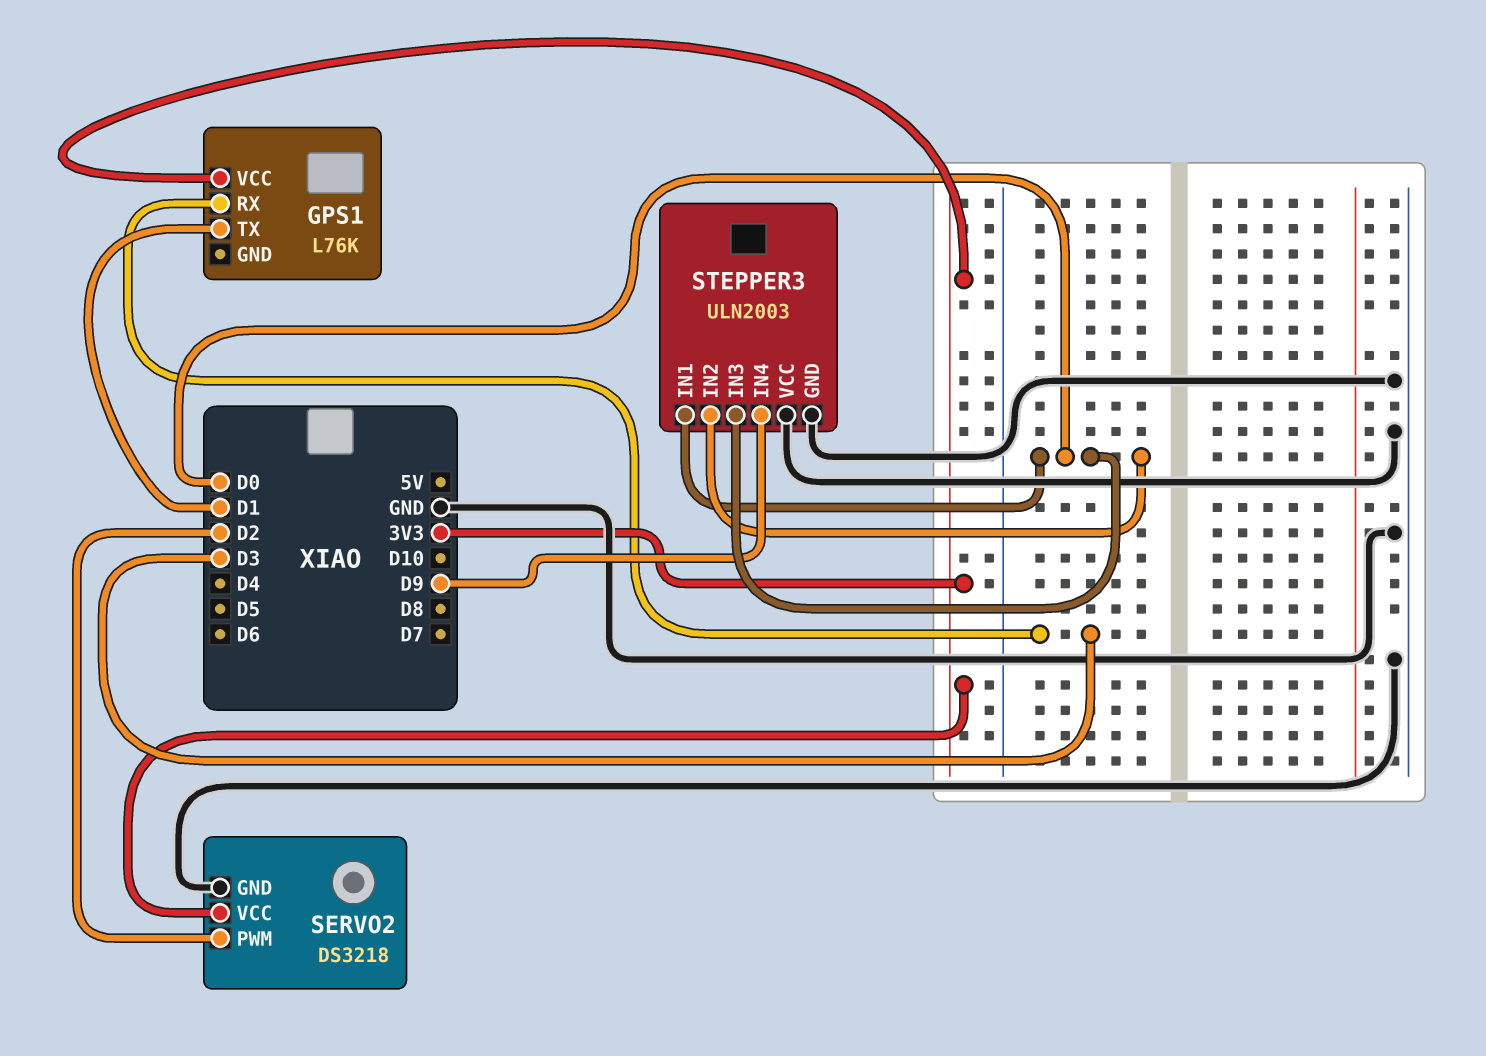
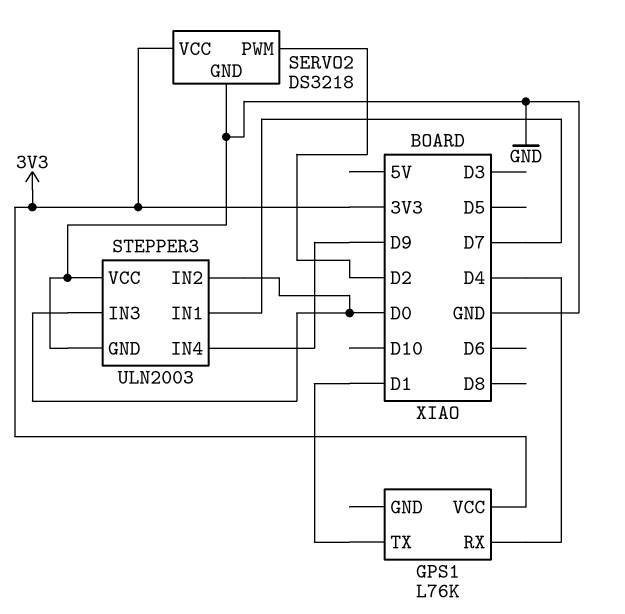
GPS1 pin RX: D3 -> D4
STEPPER3 pin IN1: D0 -> D7

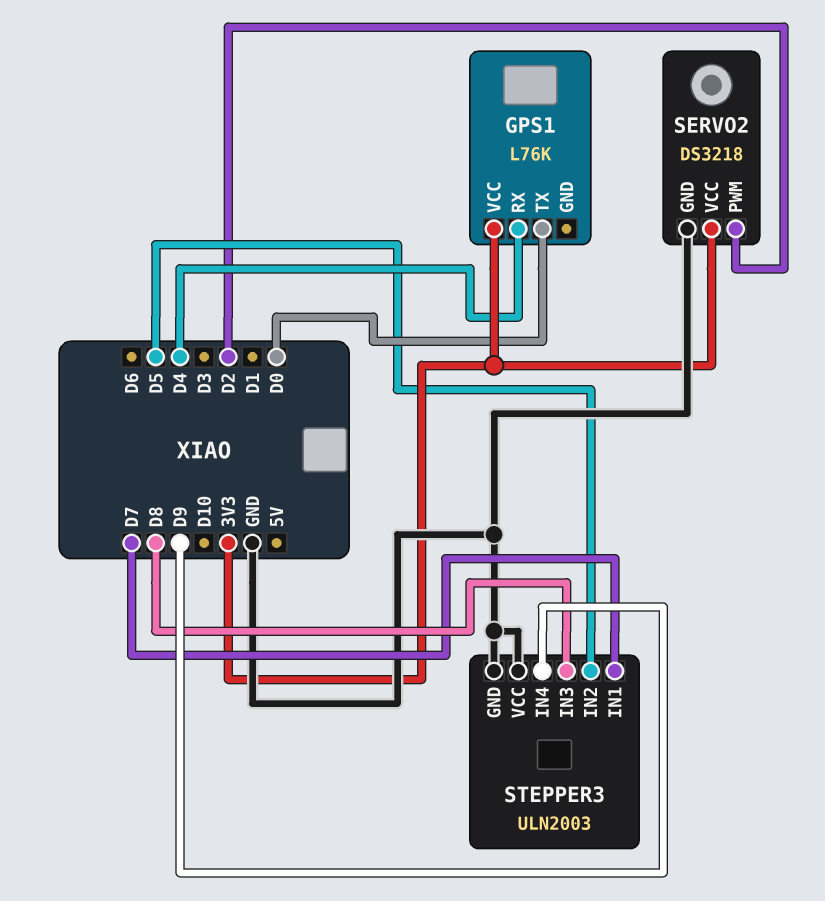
GPS1 pin TX: D1 -> D0
STEPPER3 pin IN2: D0 -> D5
STEPPER3 pin IN3: D0 -> D8

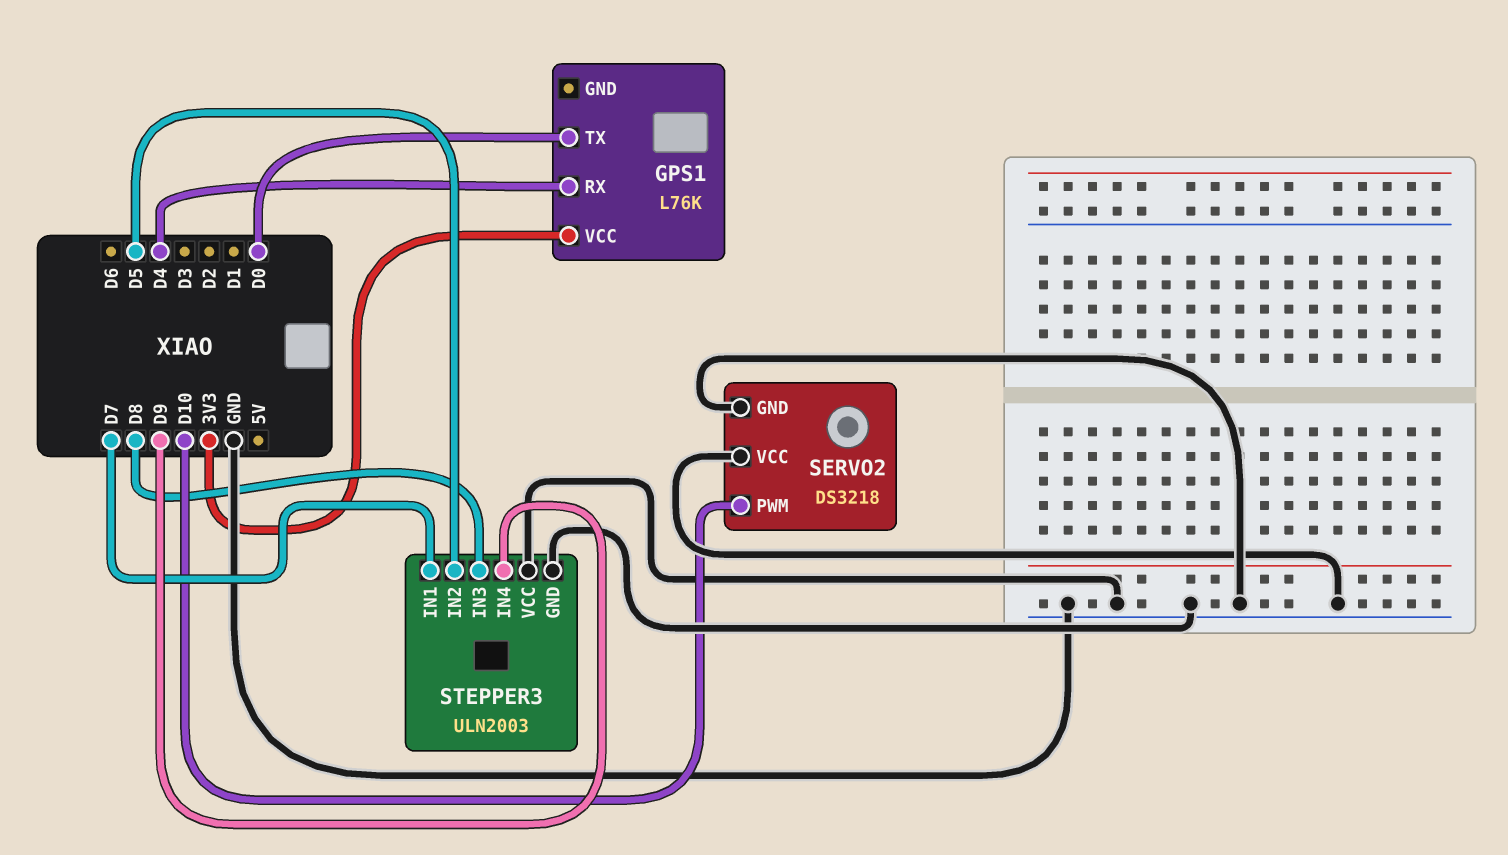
SERVO2 pin PWM: D2 -> D10
SERVO2 pin VCC: 3V3 -> GND

